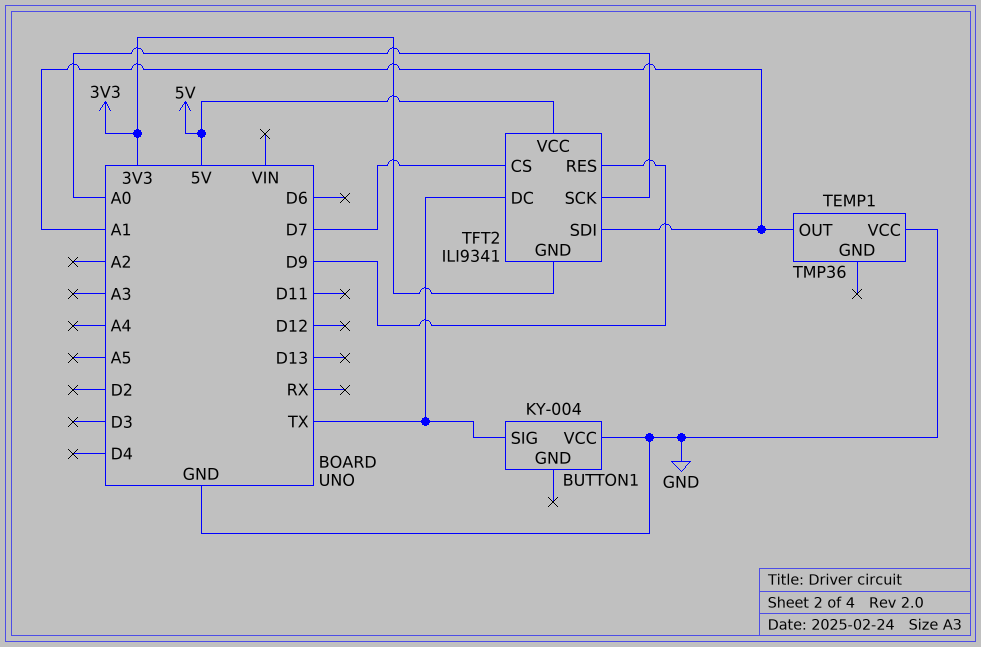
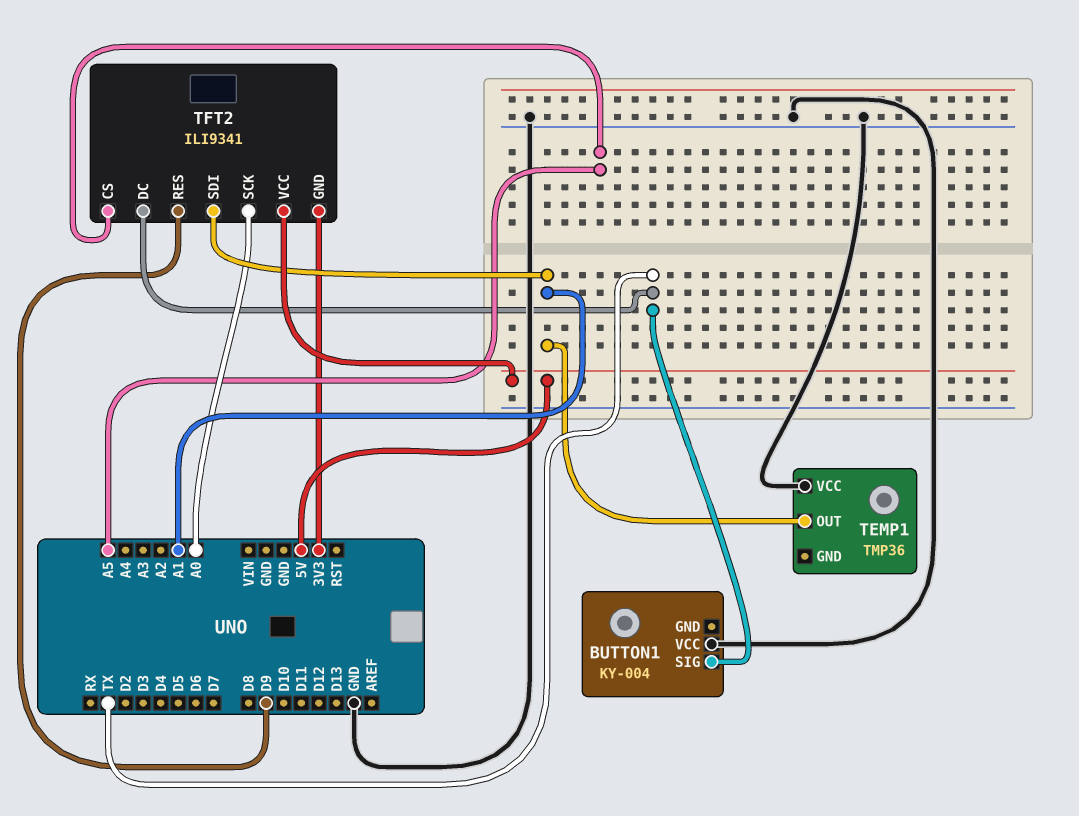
TFT2 pin CS: D7 -> A5

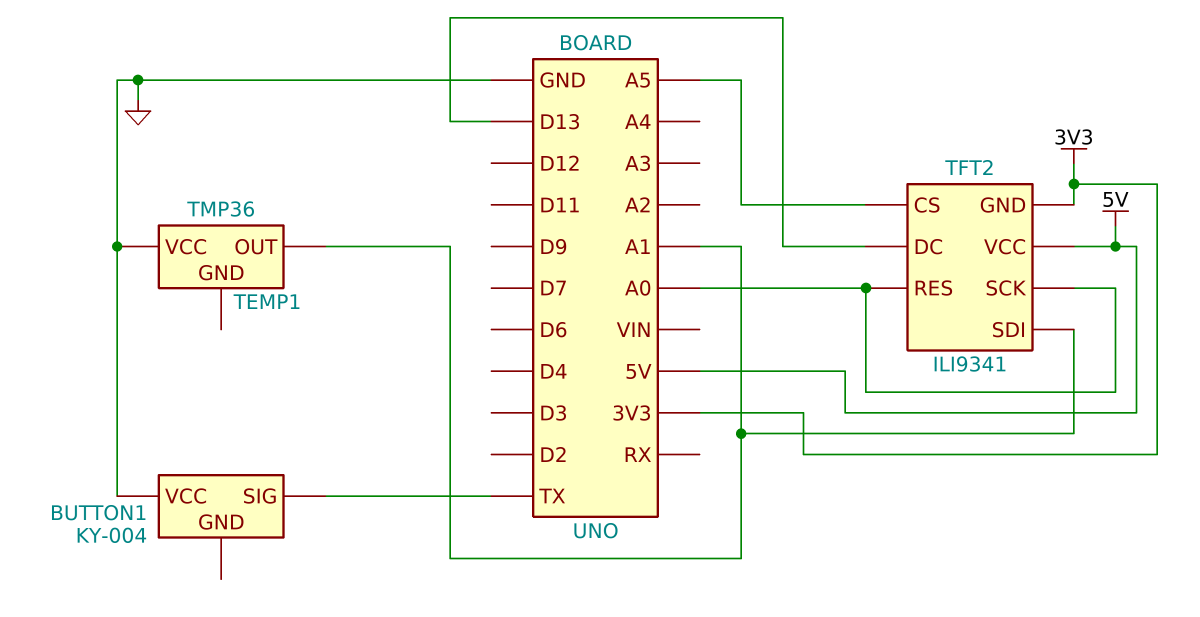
TFT2 pin DC: TX -> D13
TFT2 pin RES: D9 -> A0

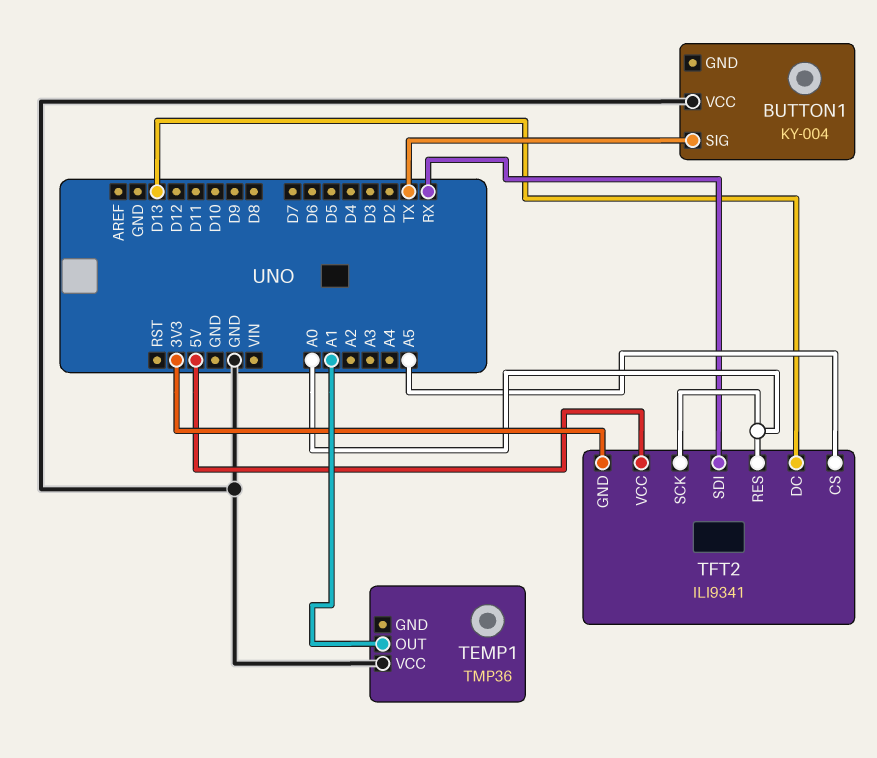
TFT2 pin SDI: A1 -> RX

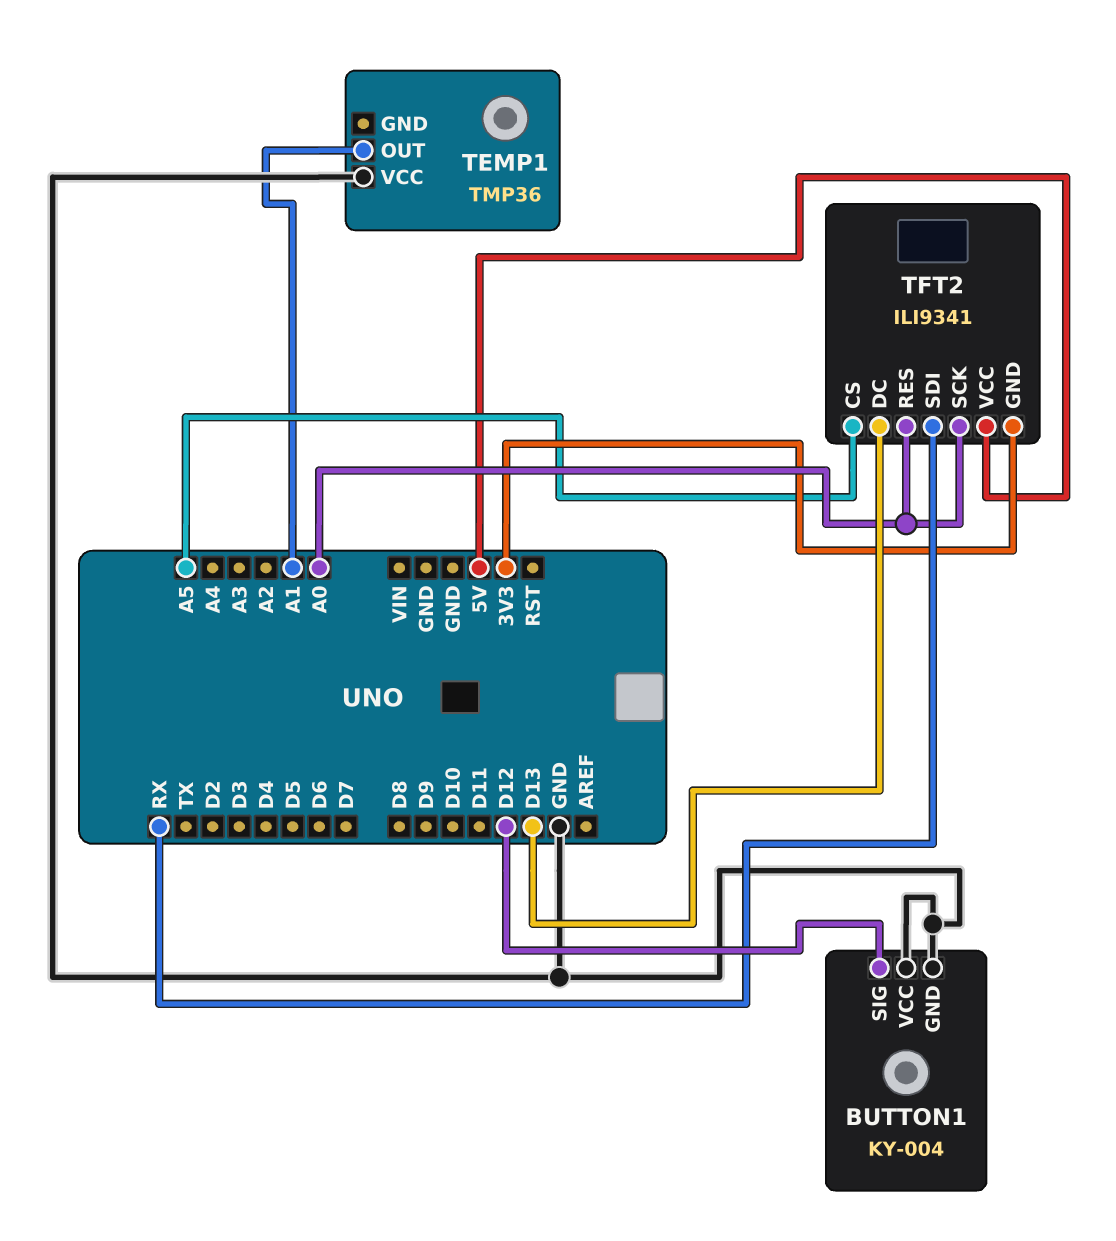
BUTTON1 pin GND: none -> GND
BUTTON1 pin SIG: TX -> D12

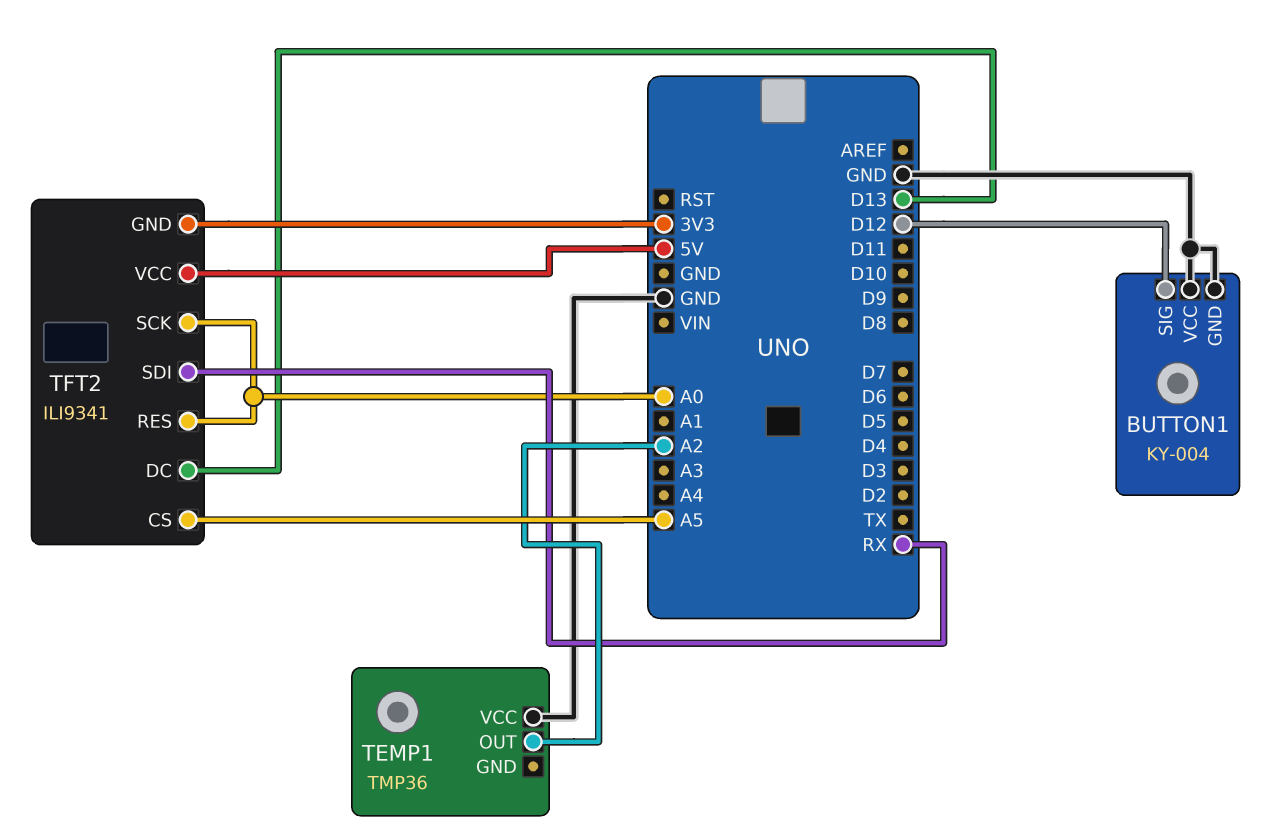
TEMP1 pin OUT: A1 -> A2

